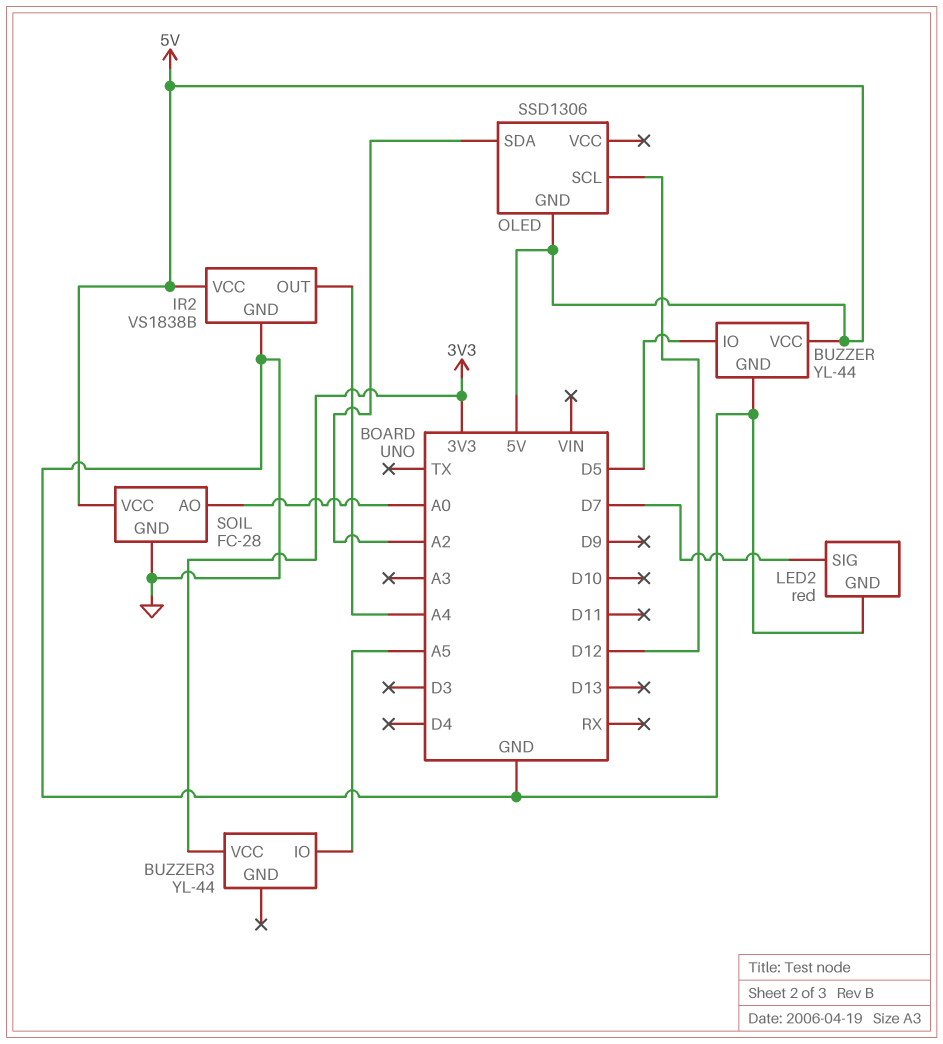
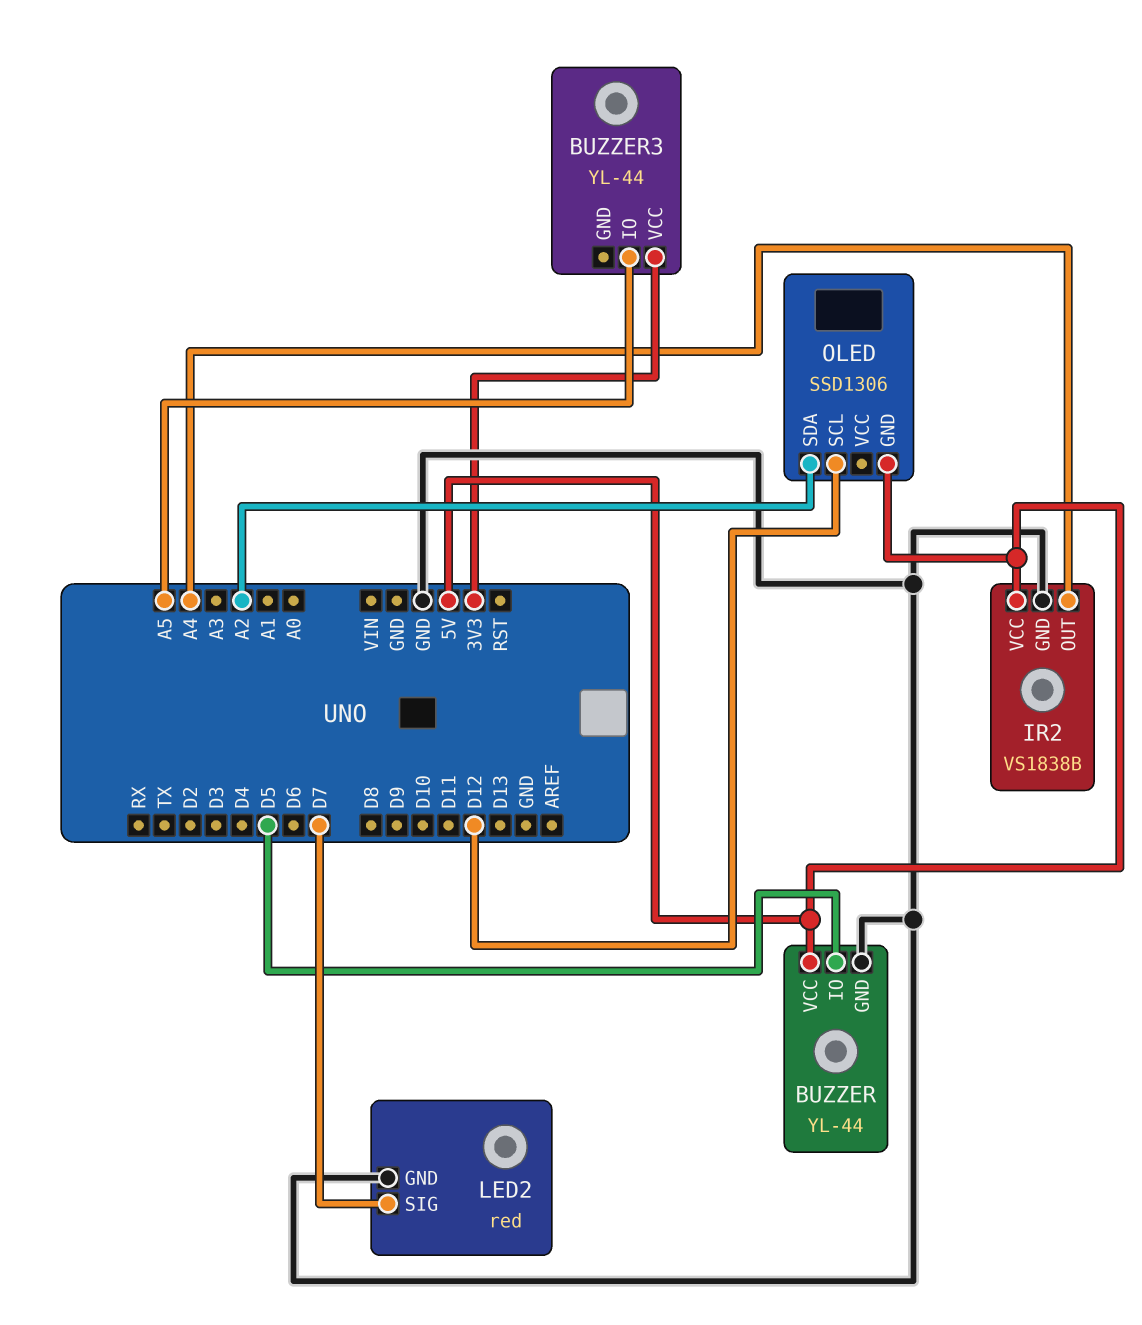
SOIL: FC-28 -> none
SOIL pin AO: A0 -> none
SOIL pin GND: GND -> none
SOIL pin VCC: 5V -> none

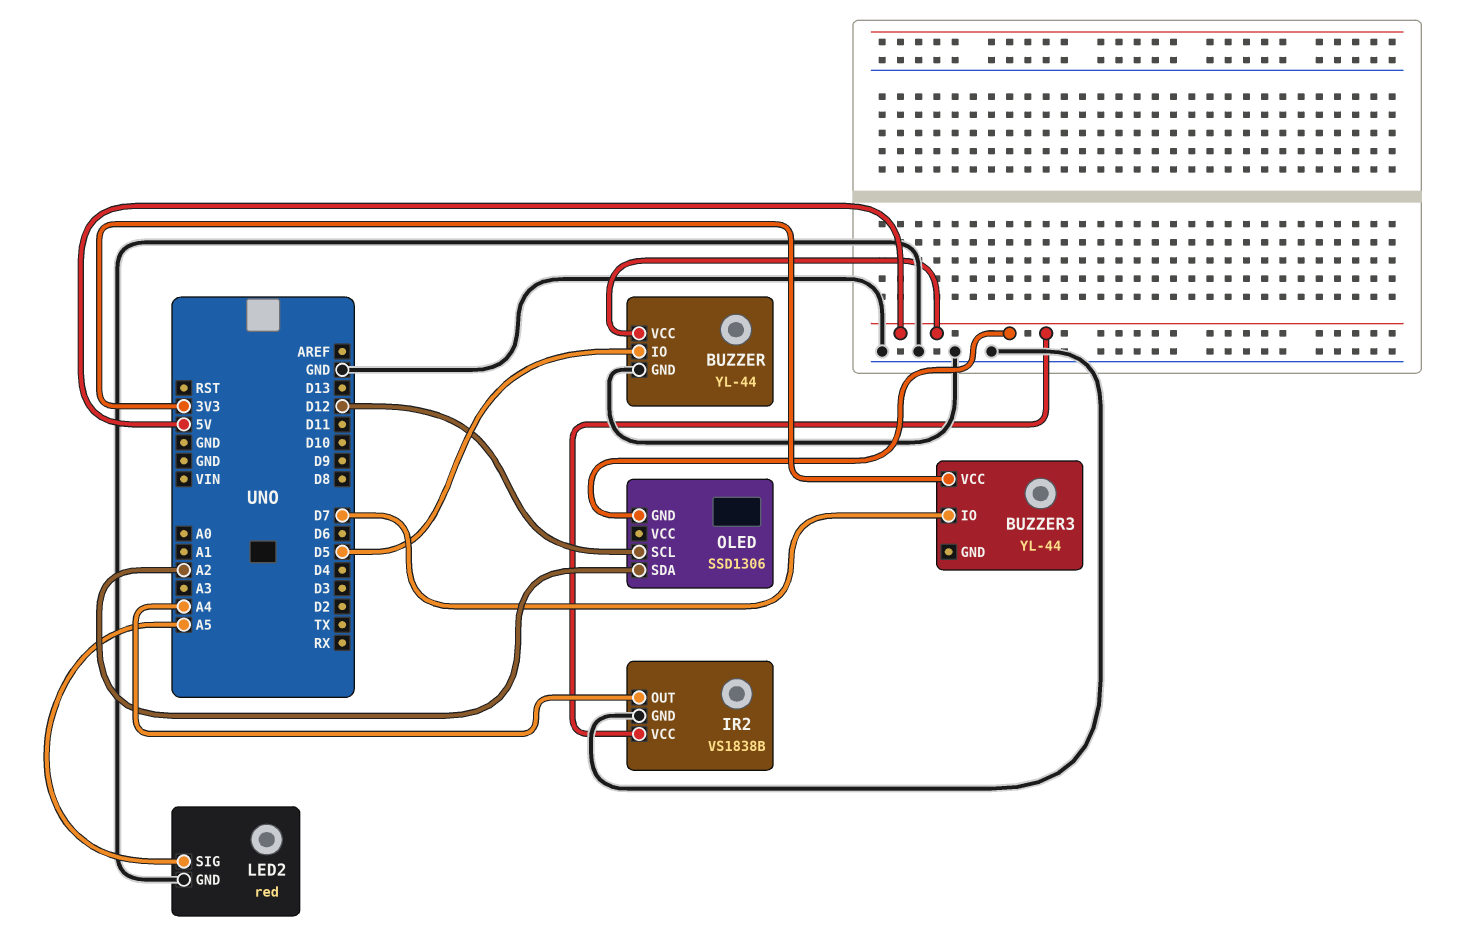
BUZZER3 pin IO: A5 -> D7
LED2 pin SIG: D7 -> A5

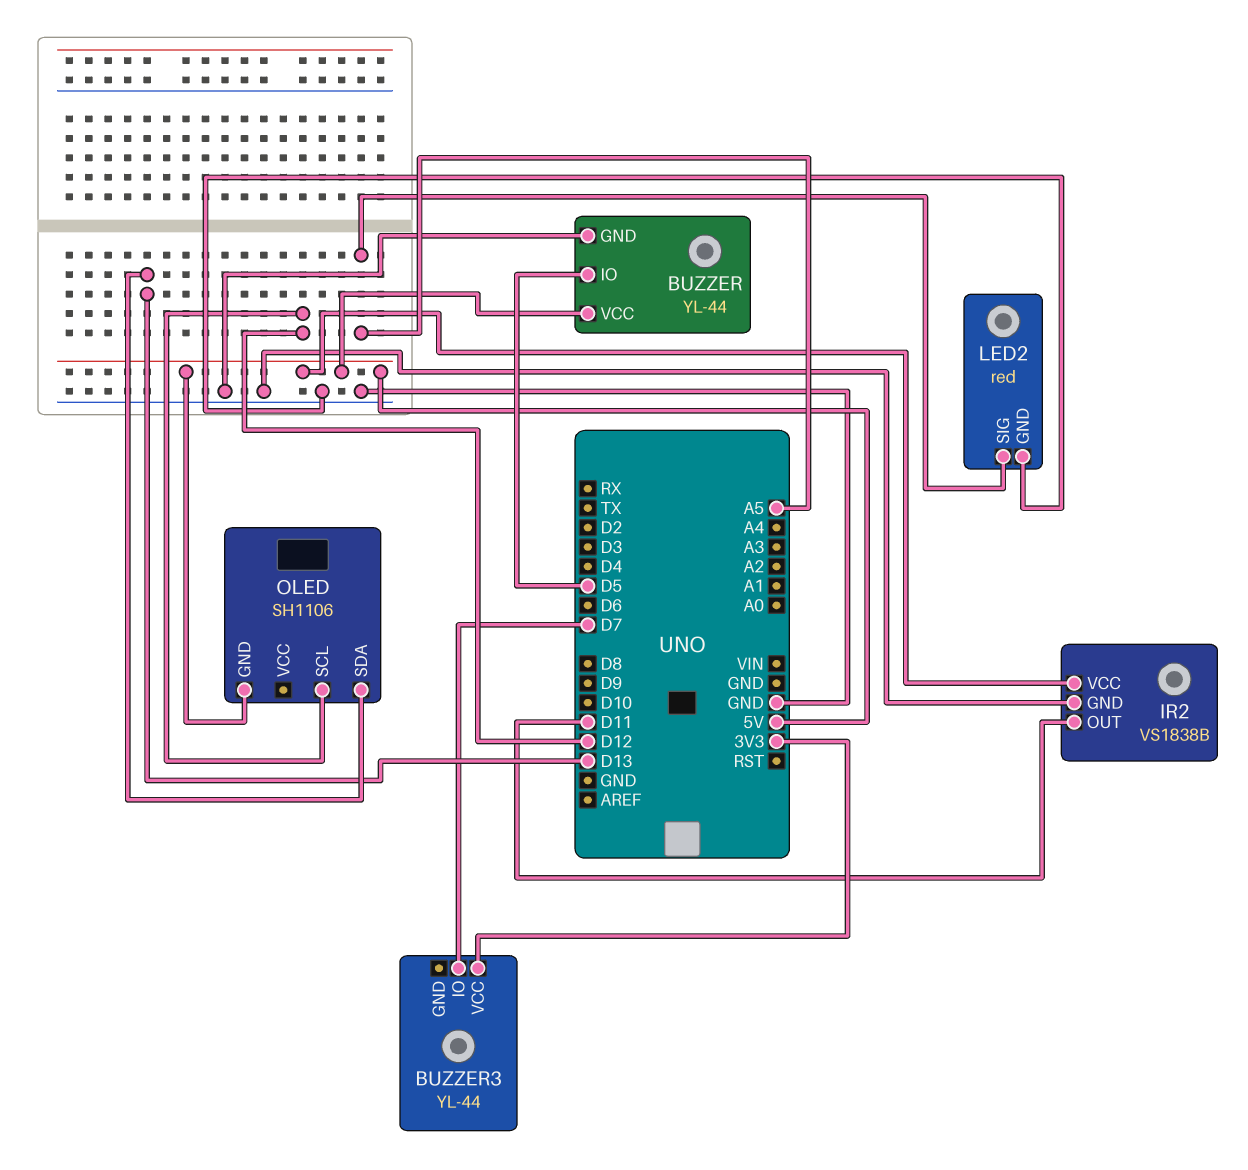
IR2 pin OUT: A4 -> D11
OLED: SSD1306 -> SH1106
OLED pin SDA: A2 -> D13

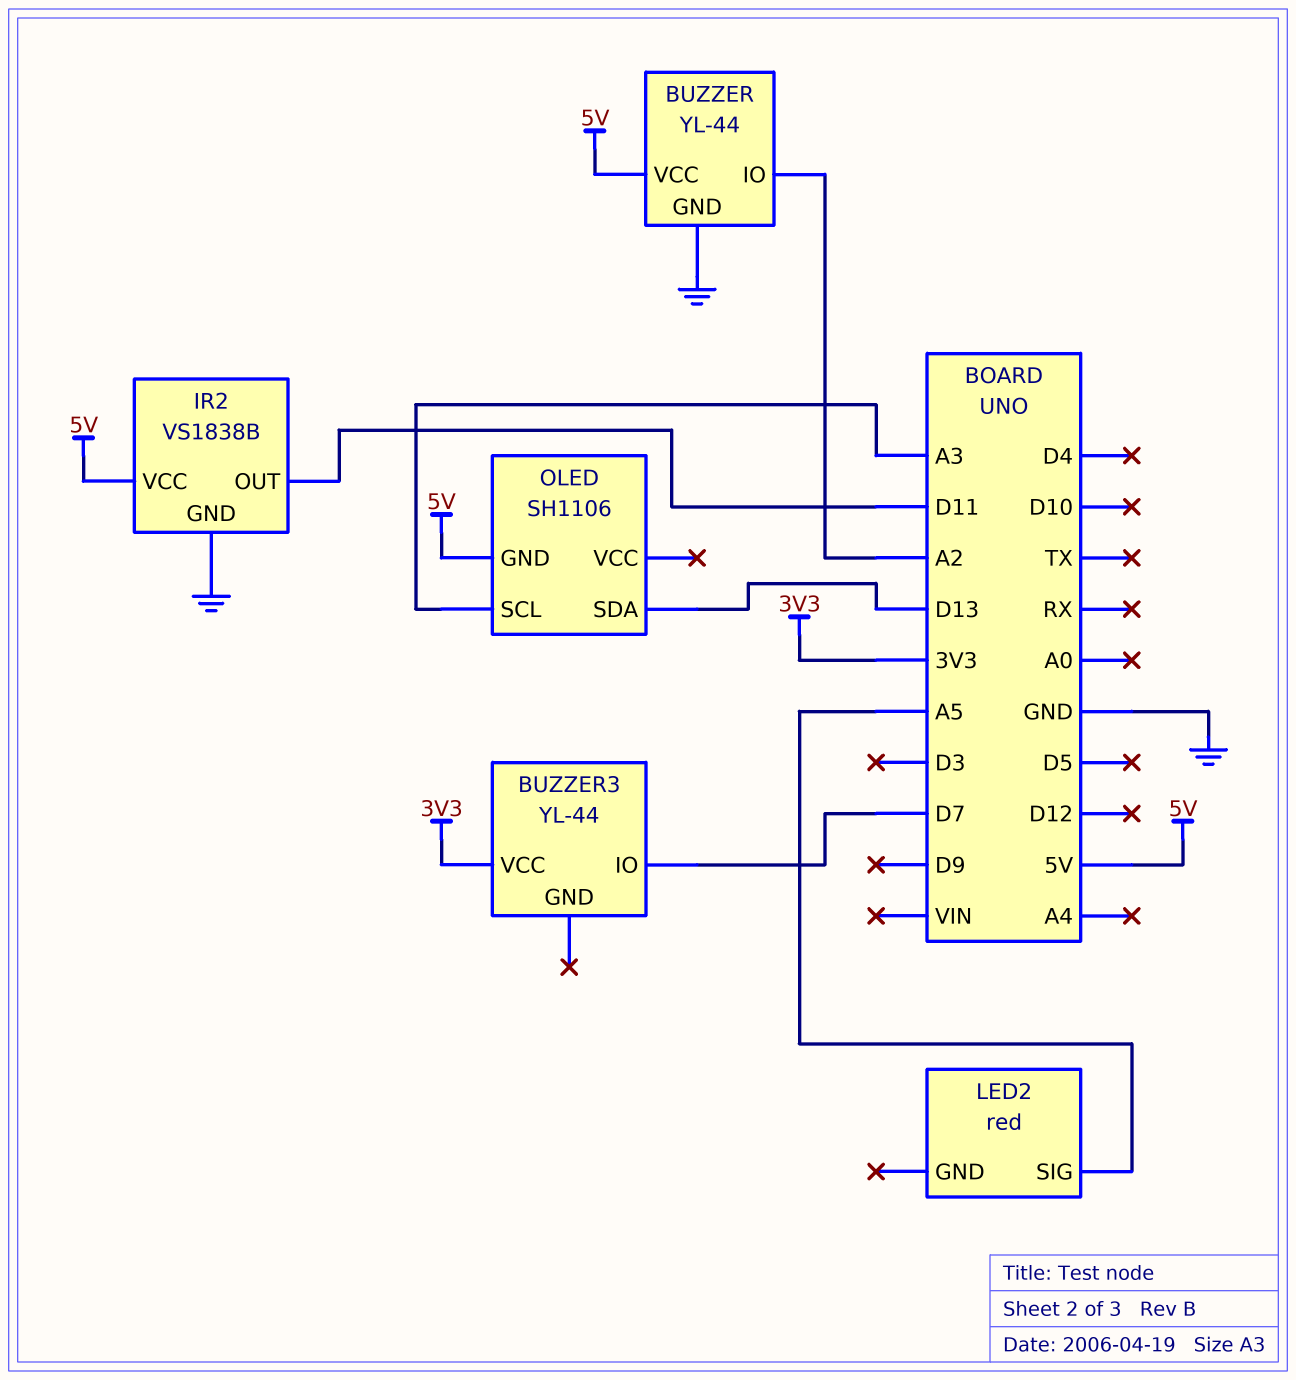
BUZZER pin IO: D5 -> A2
LED2 pin GND: GND -> none
OLED pin SCL: D12 -> A3

